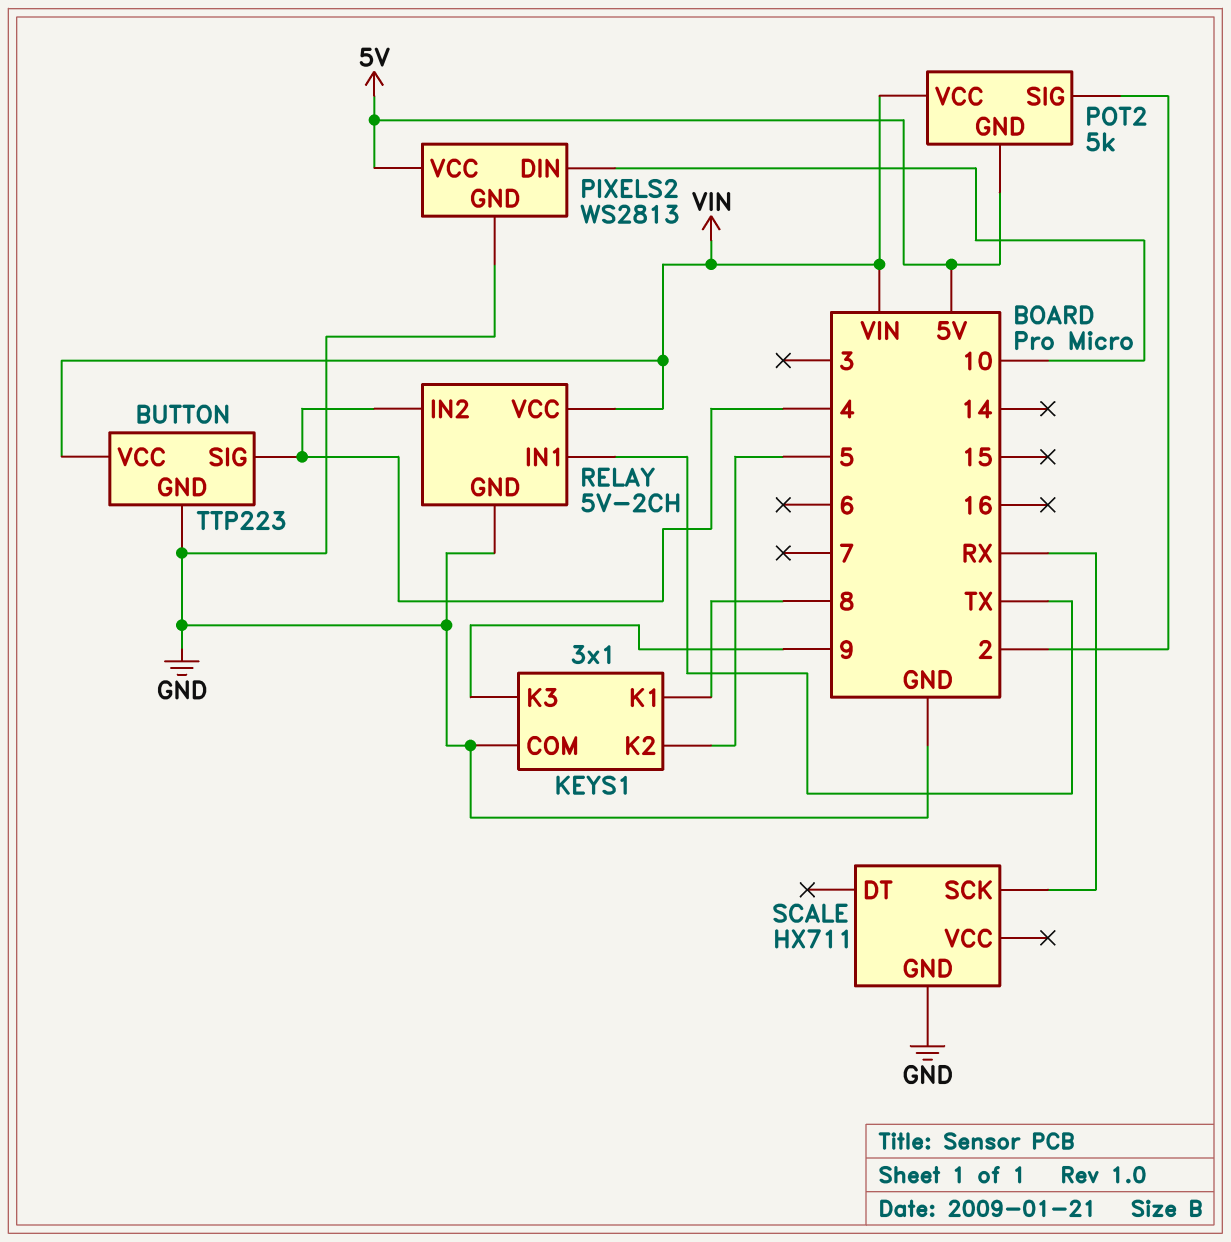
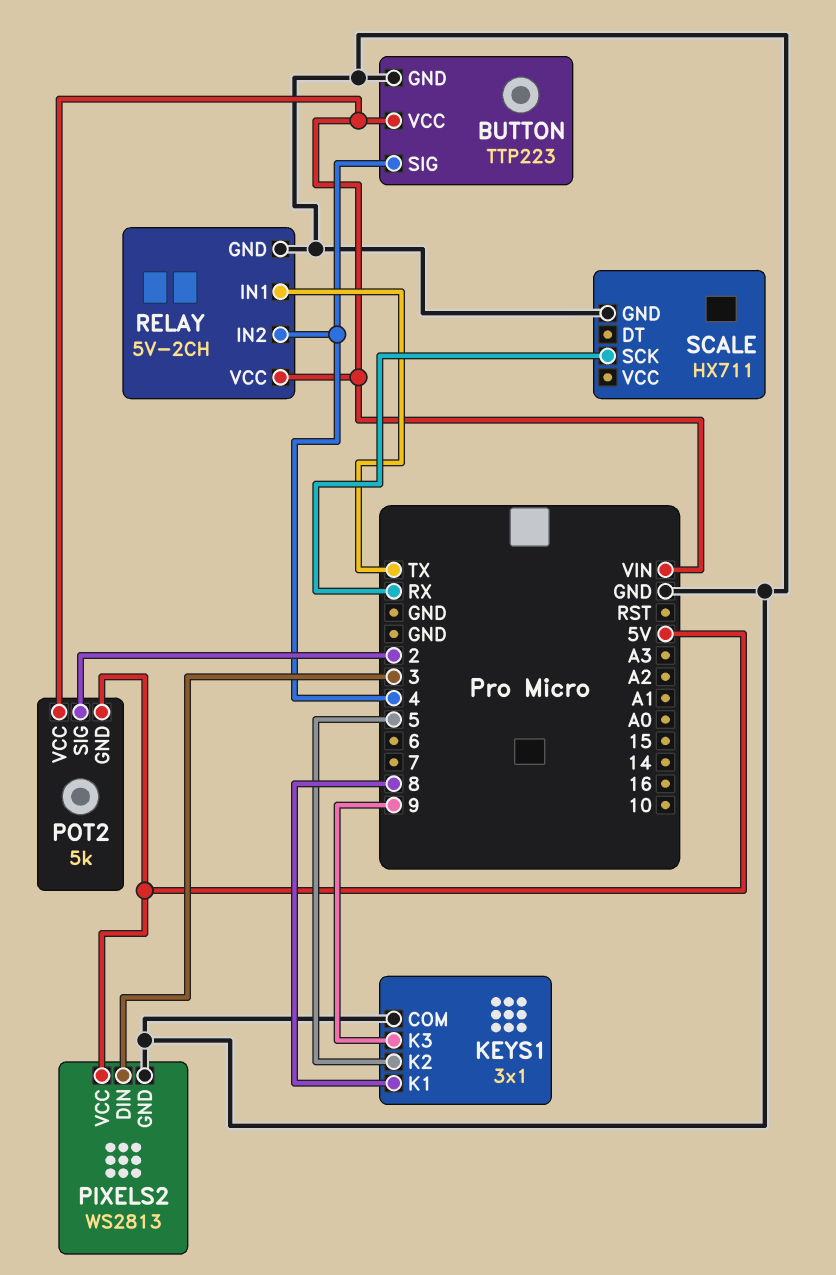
PIXELS2 pin DIN: 10 -> 3

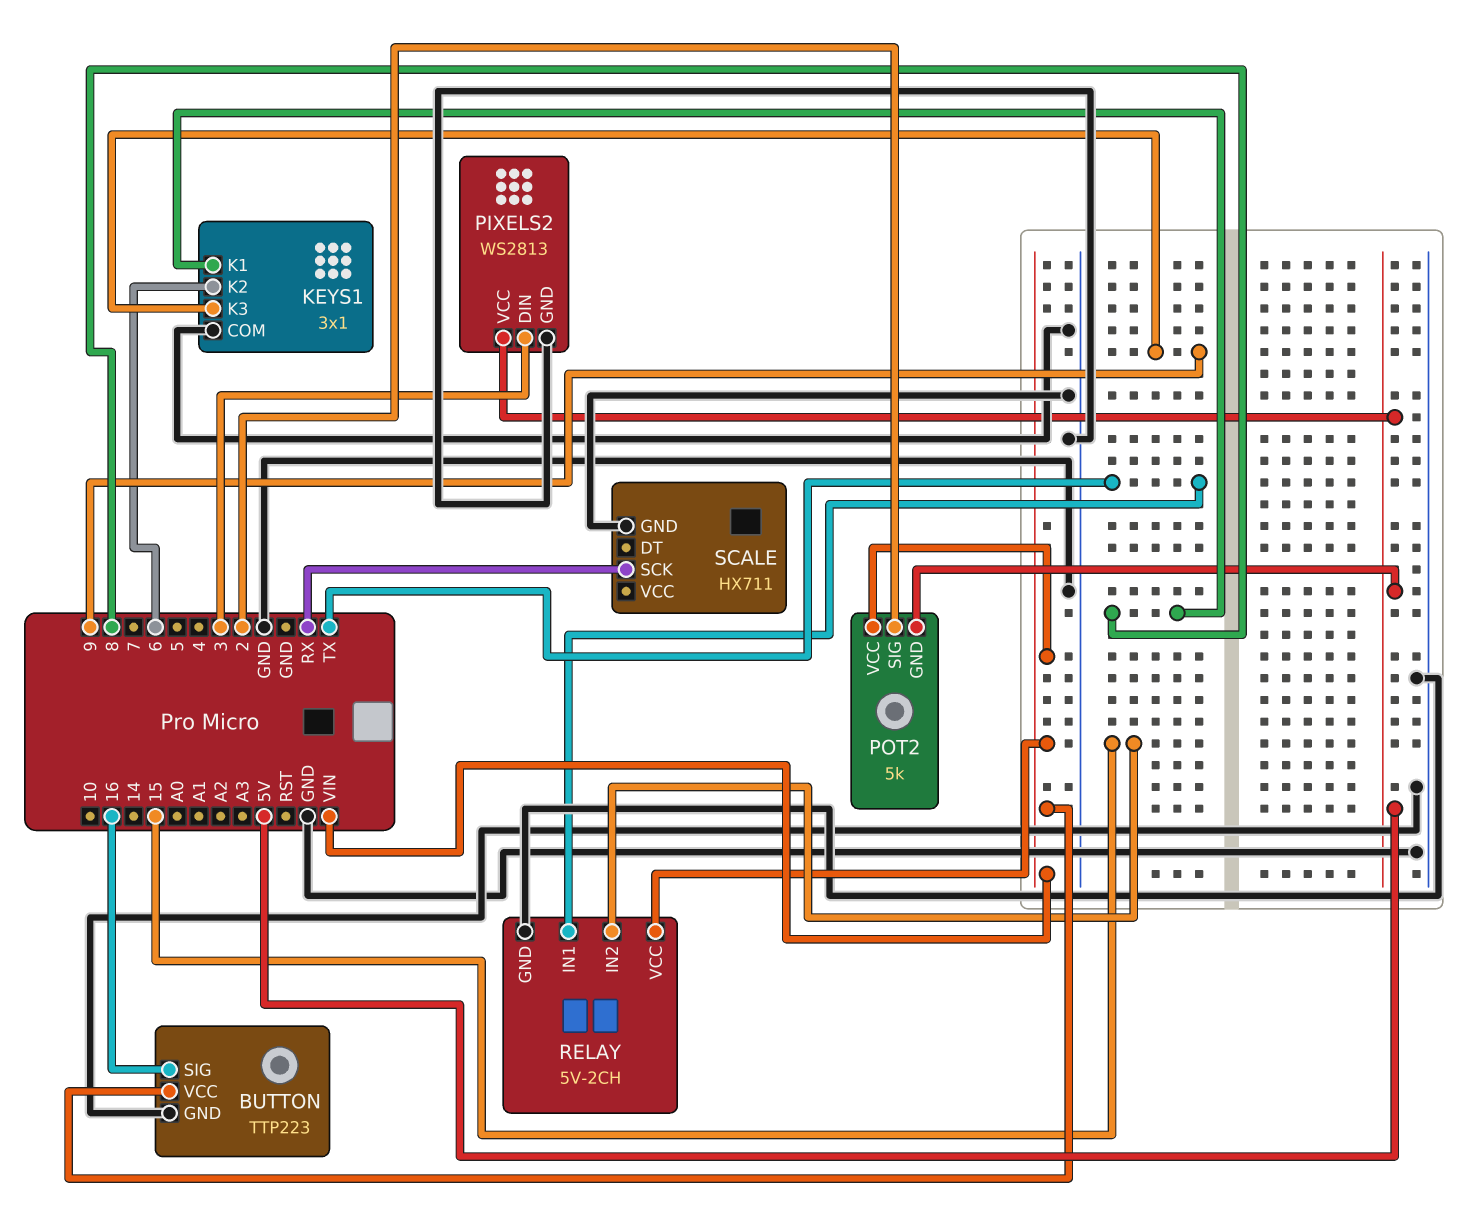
BUTTON pin SIG: 4 -> 16
KEYS1 pin K2: 5 -> 6
RELAY pin IN2: 4 -> 15

